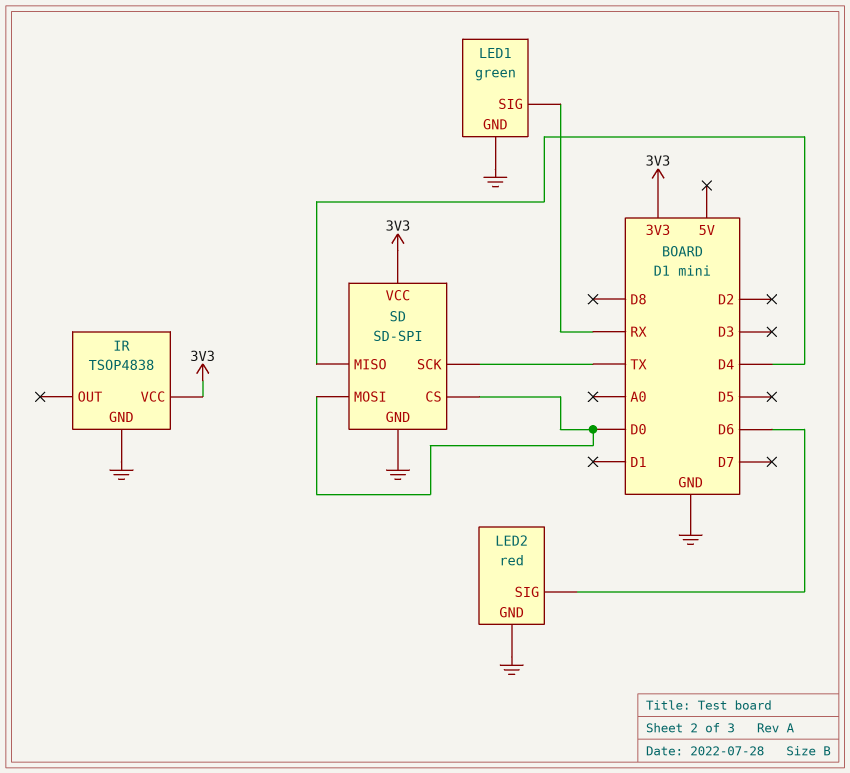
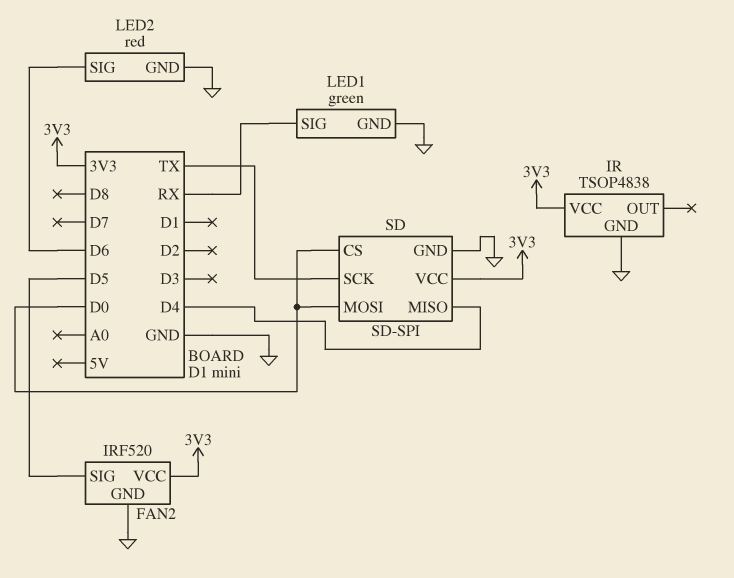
FAN2: none -> IRF520
FAN2 pin GND: none -> GND
FAN2 pin SIG: none -> D5
FAN2 pin VCC: none -> 3V3

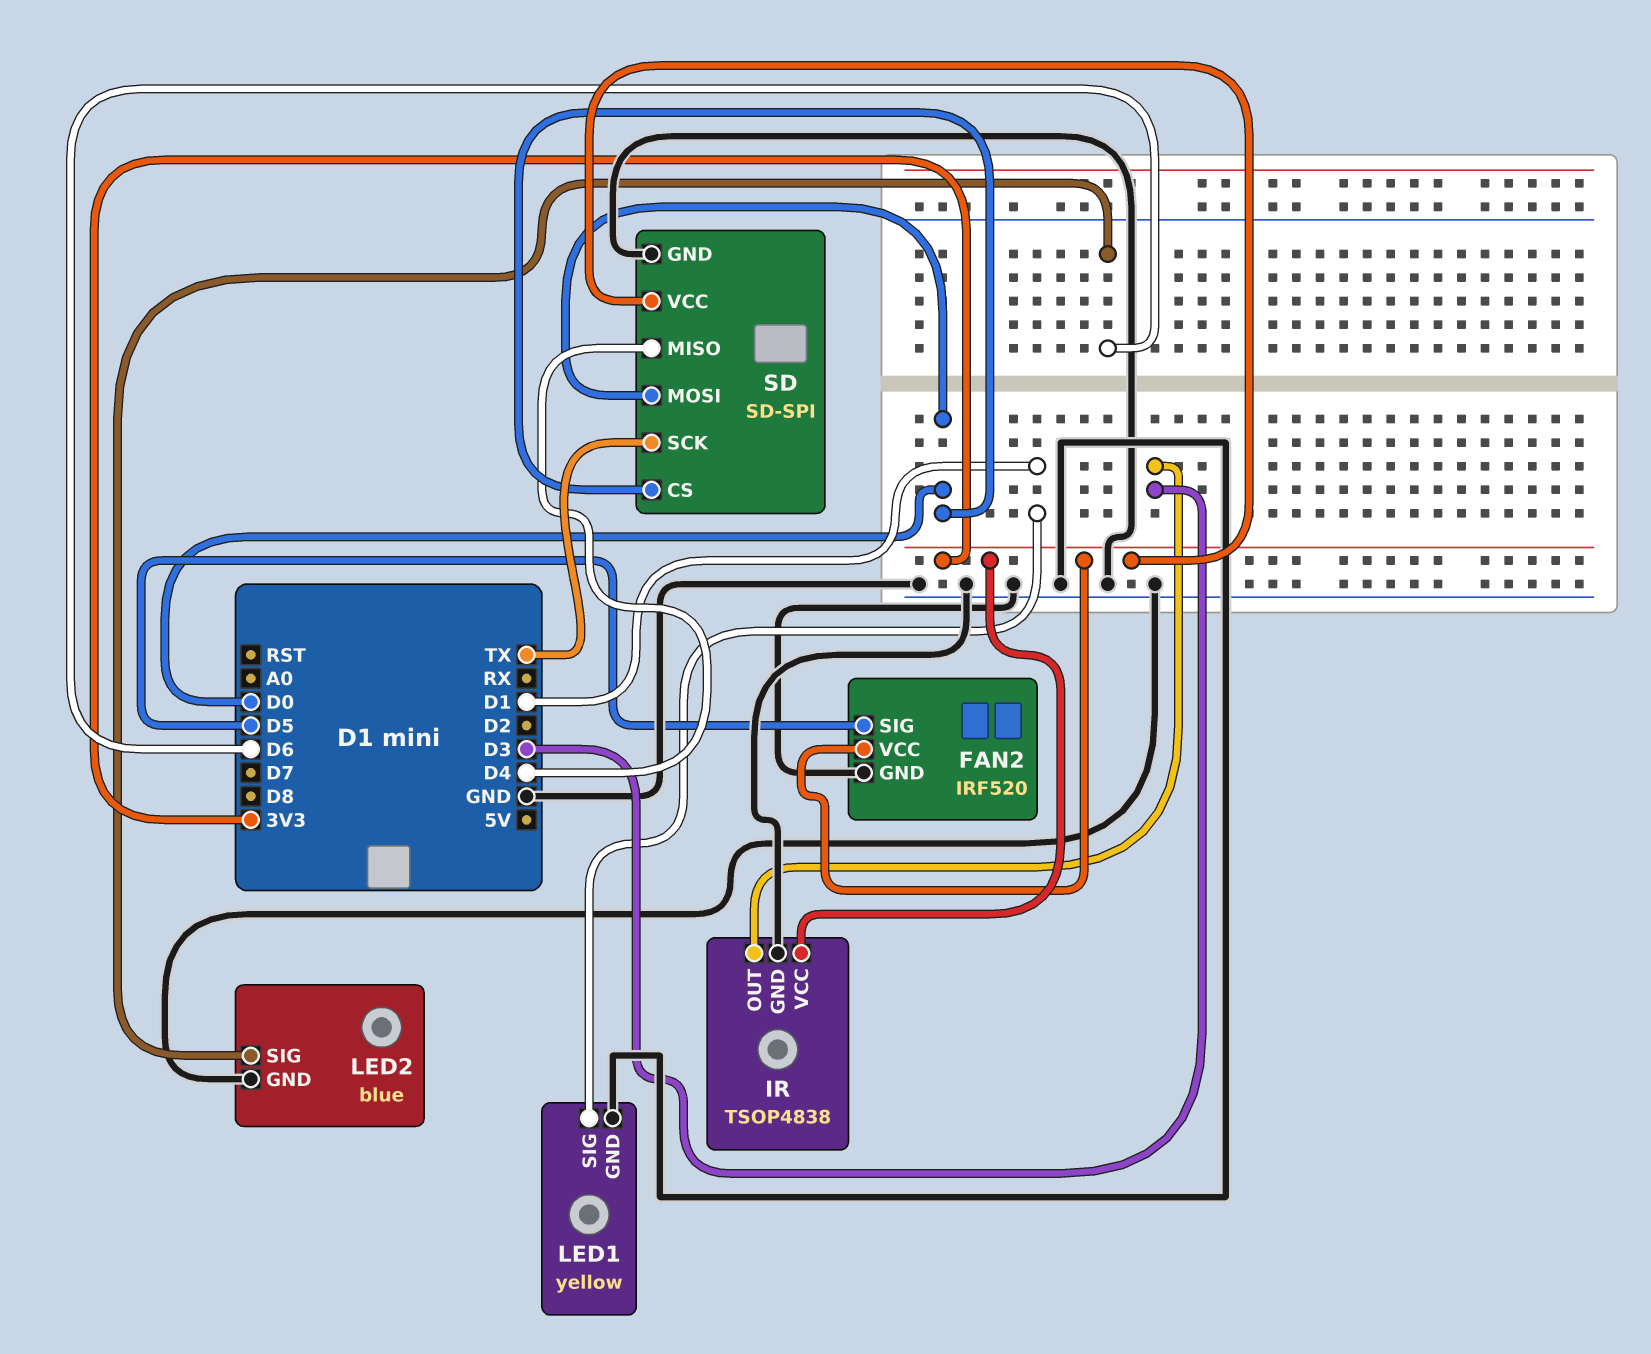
IR pin OUT: none -> D3
LED1: green -> yellow
LED1 pin SIG: RX -> D1
LED2: red -> blue

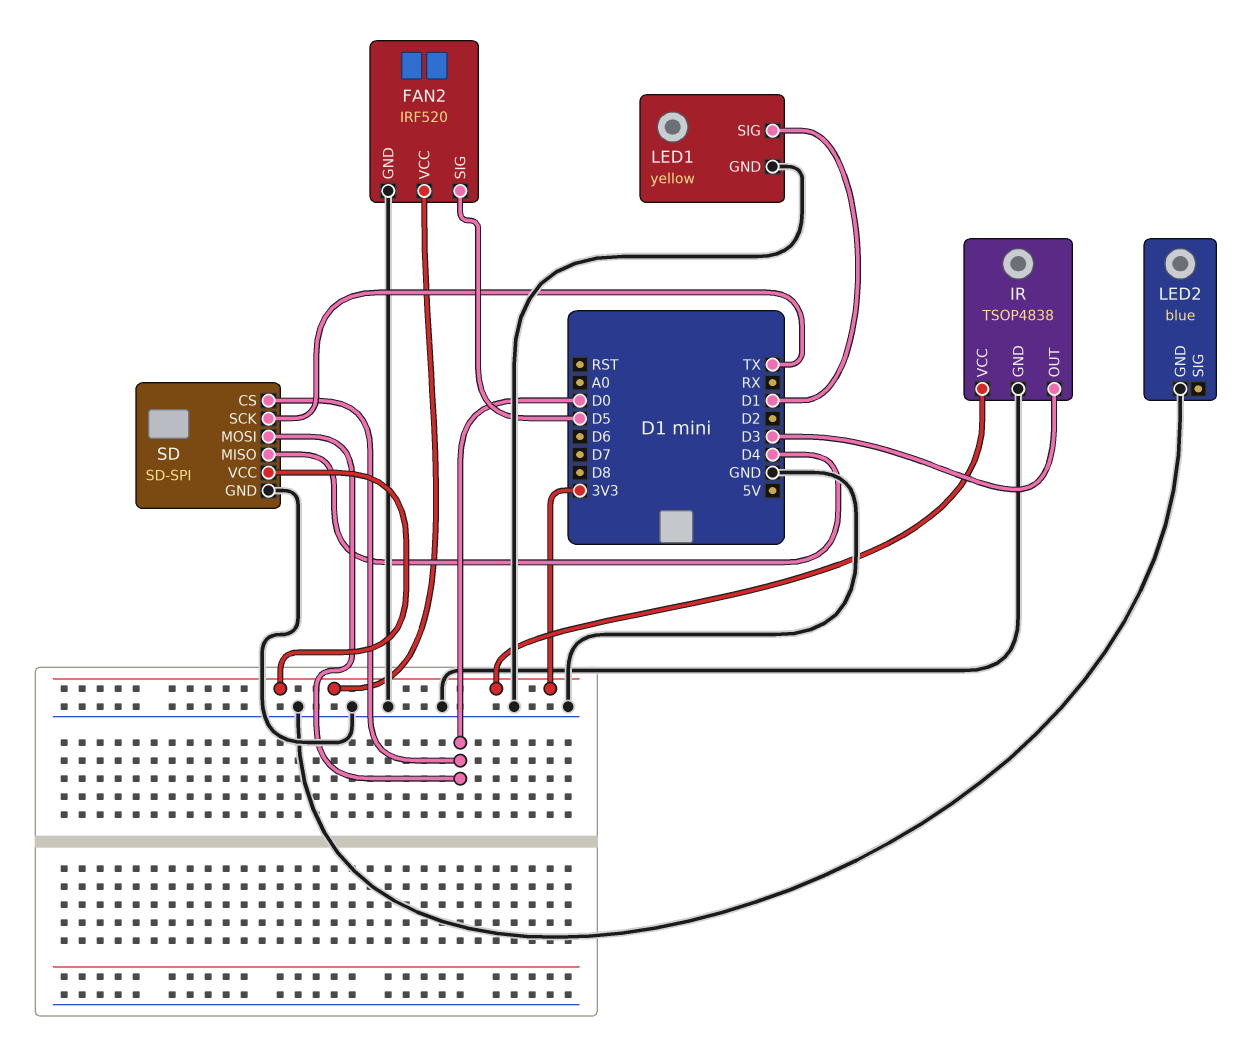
LED2 pin SIG: D6 -> none

